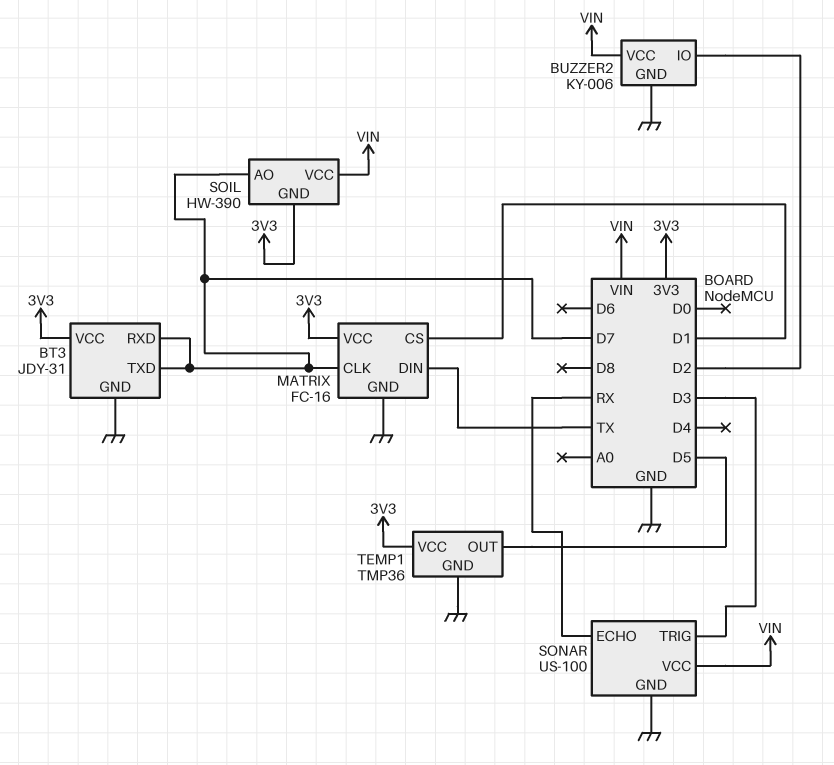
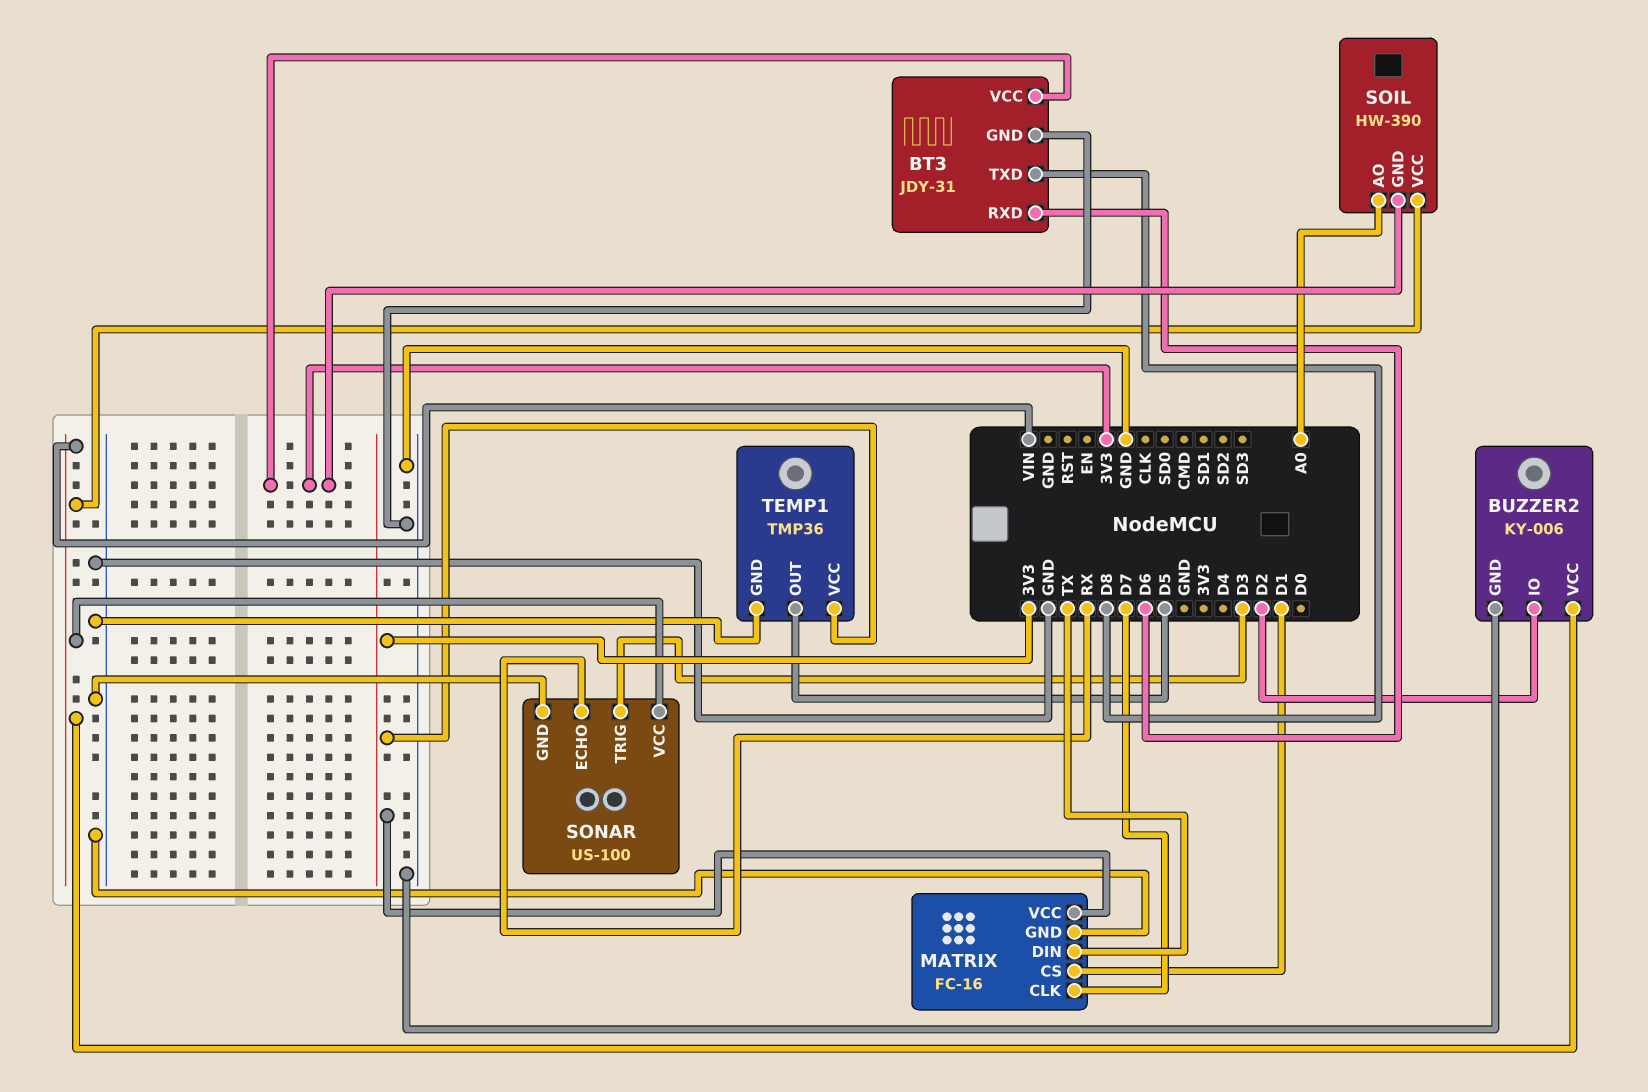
BT3 pin RXD: D7 -> D6
BT3 pin TXD: D7 -> D8
SOIL pin AO: D7 -> A0

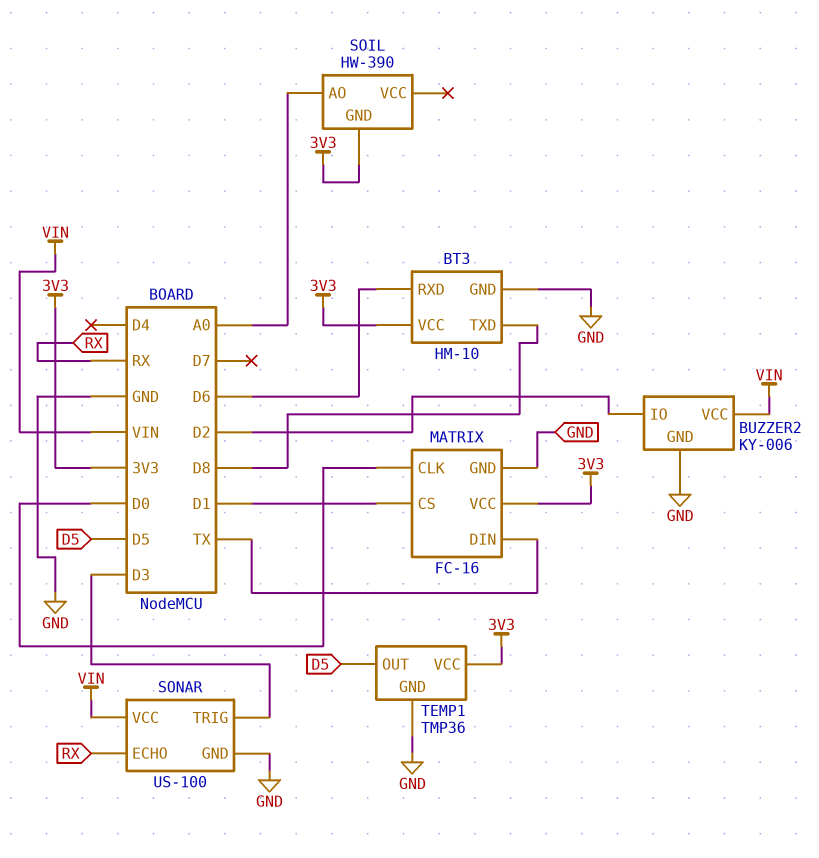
BT3: JDY-31 -> HM-10
MATRIX pin CLK: D7 -> D0
SOIL pin VCC: VIN -> none

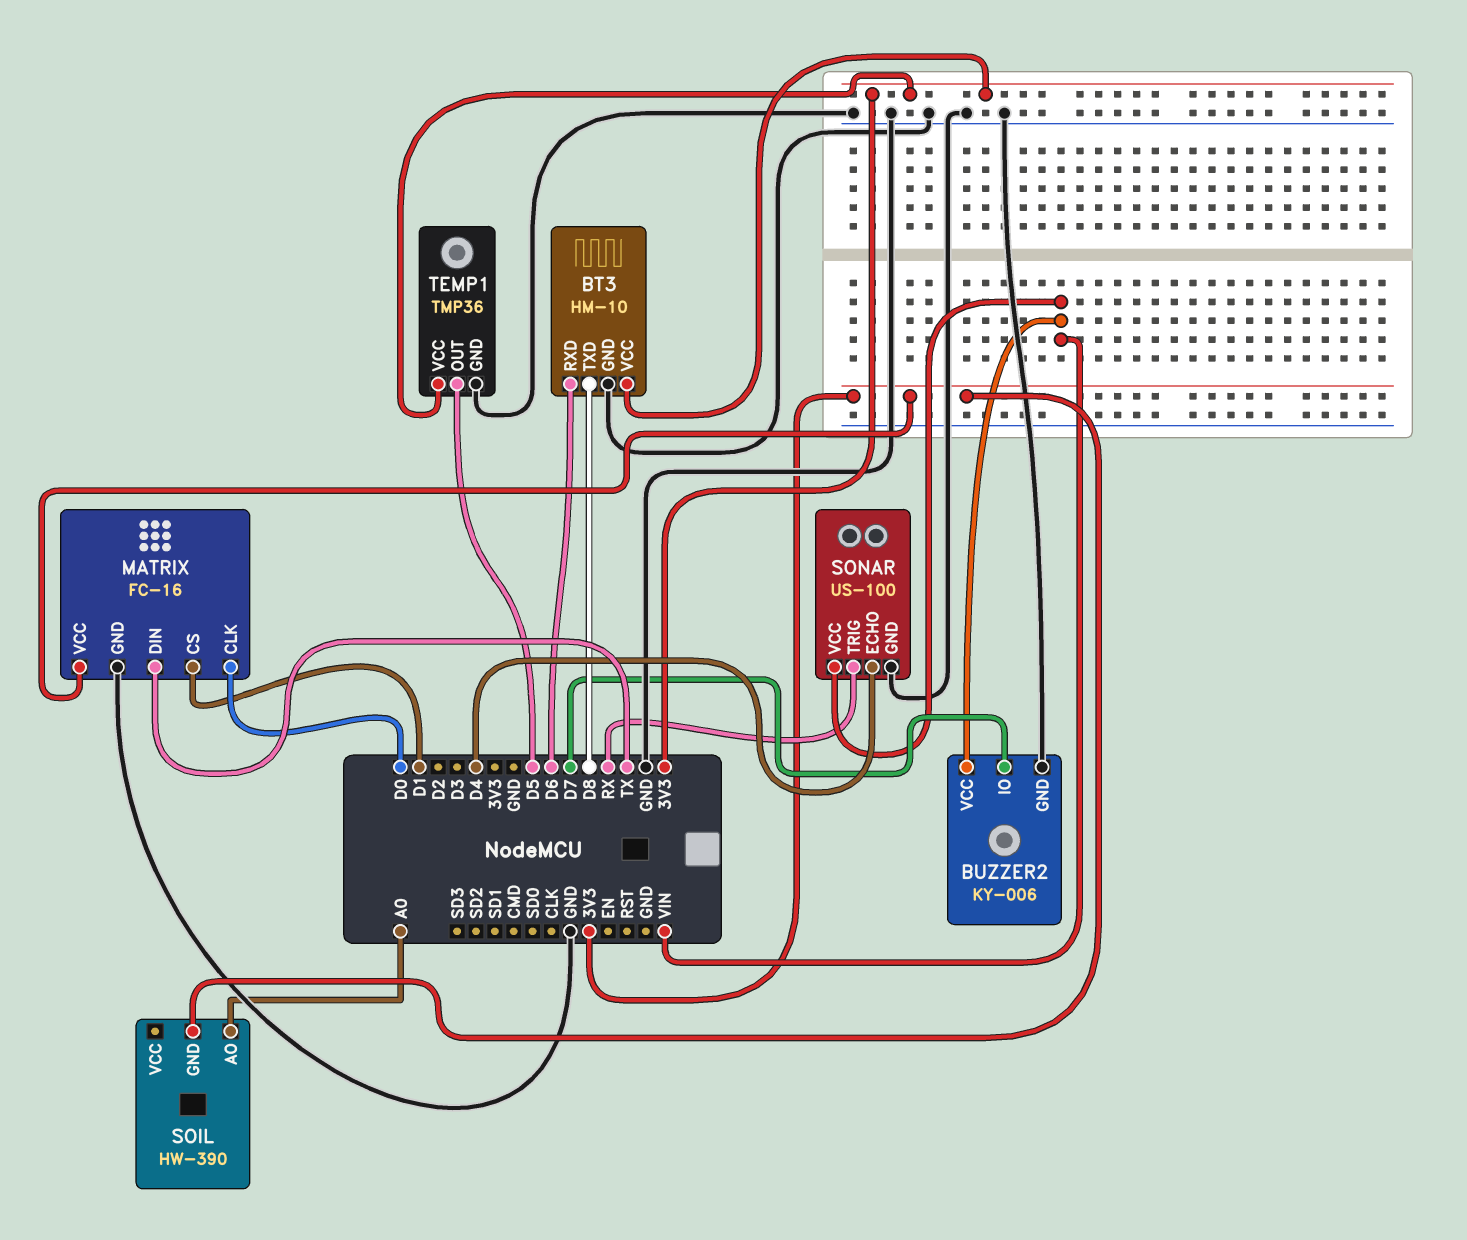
BUZZER2 pin IO: D2 -> D7
SONAR pin ECHO: RX -> D4
SONAR pin TRIG: D3 -> RX

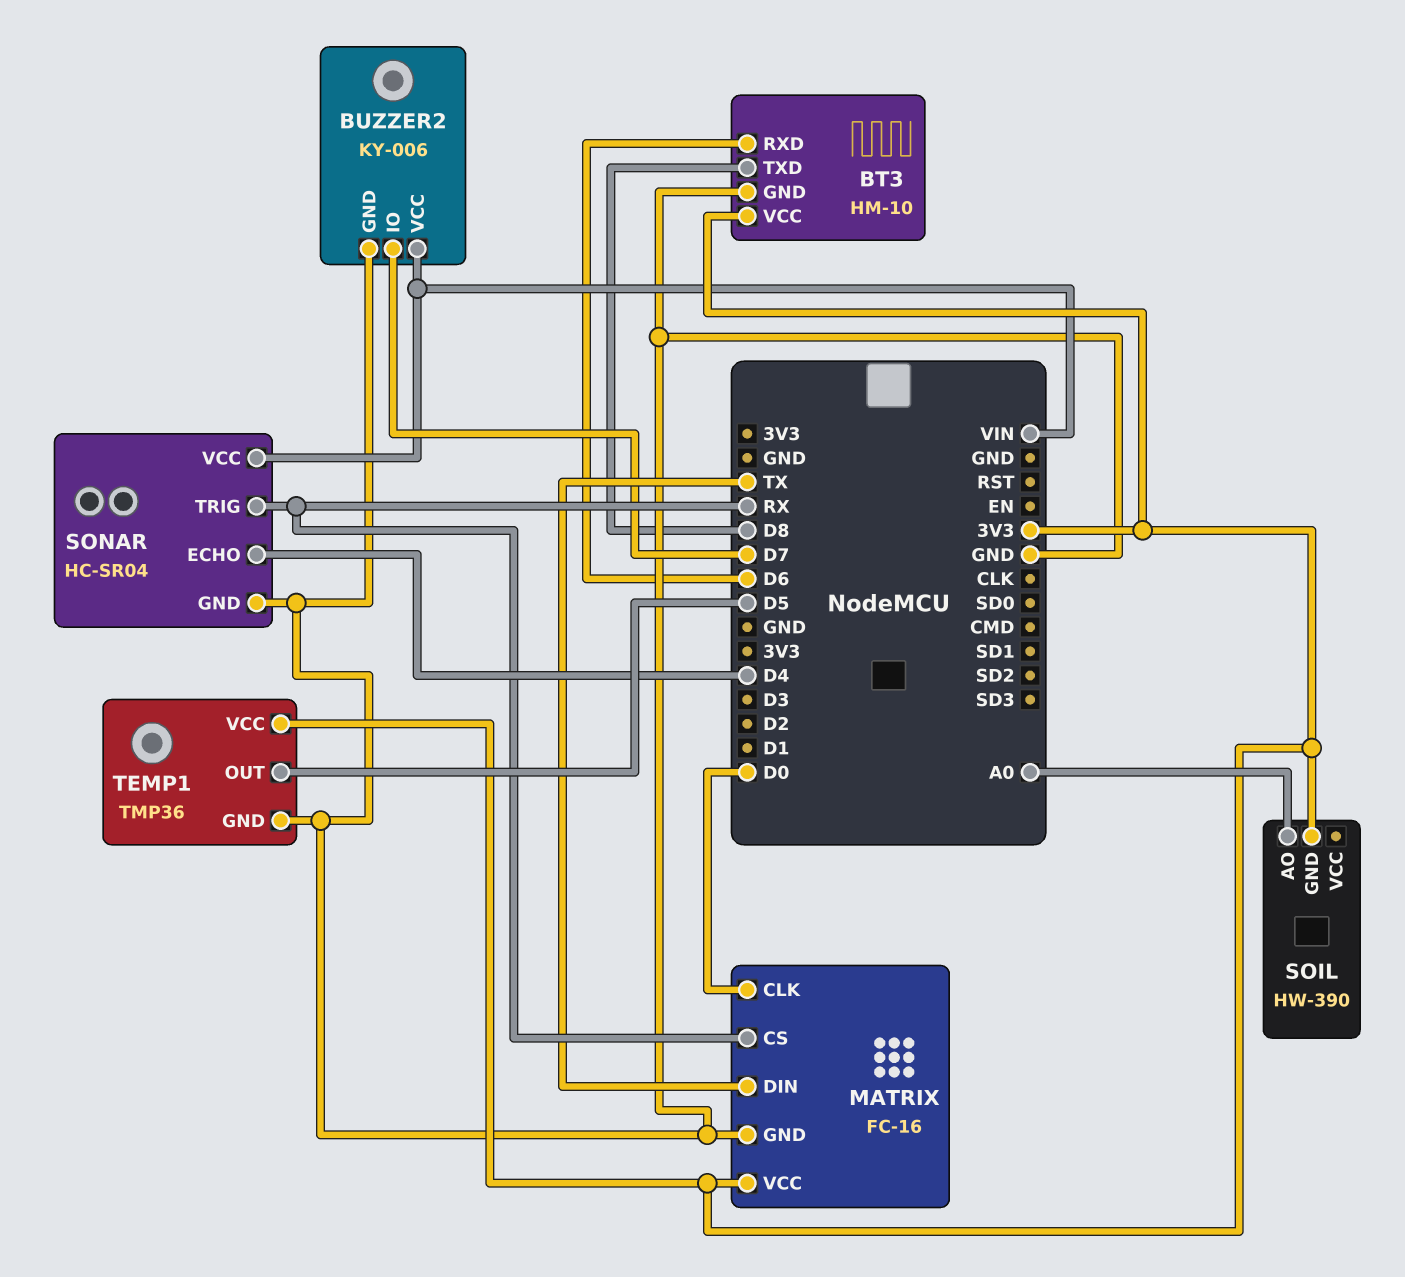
MATRIX pin CS: D1 -> RX
SONAR: US-100 -> HC-SR04

